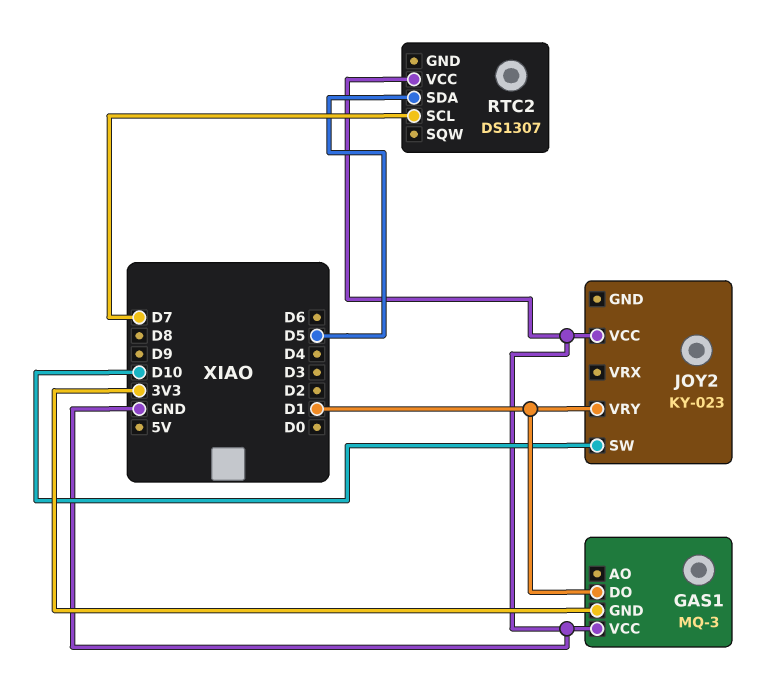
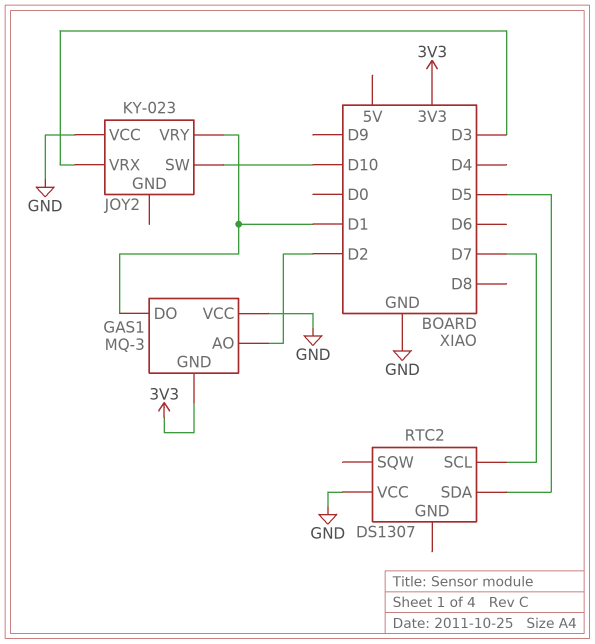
GAS1 pin AO: none -> D2
JOY2 pin VRX: none -> D3

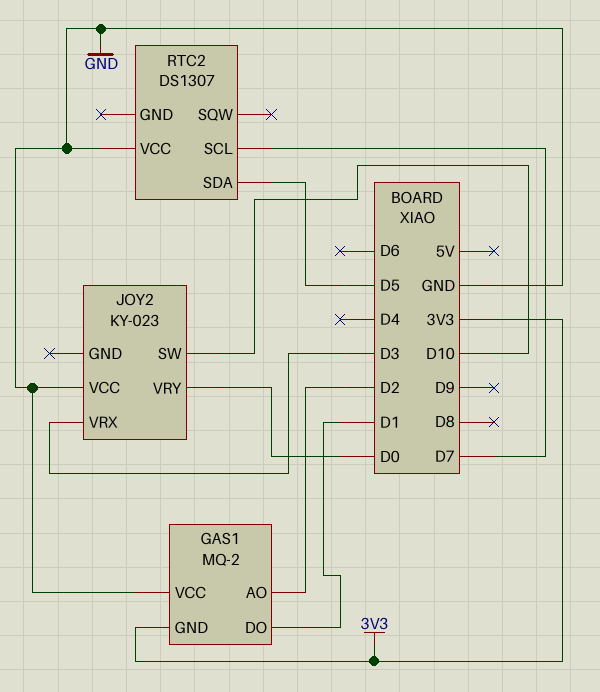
GAS1: MQ-3 -> MQ-2
JOY2 pin VRY: D1 -> D0

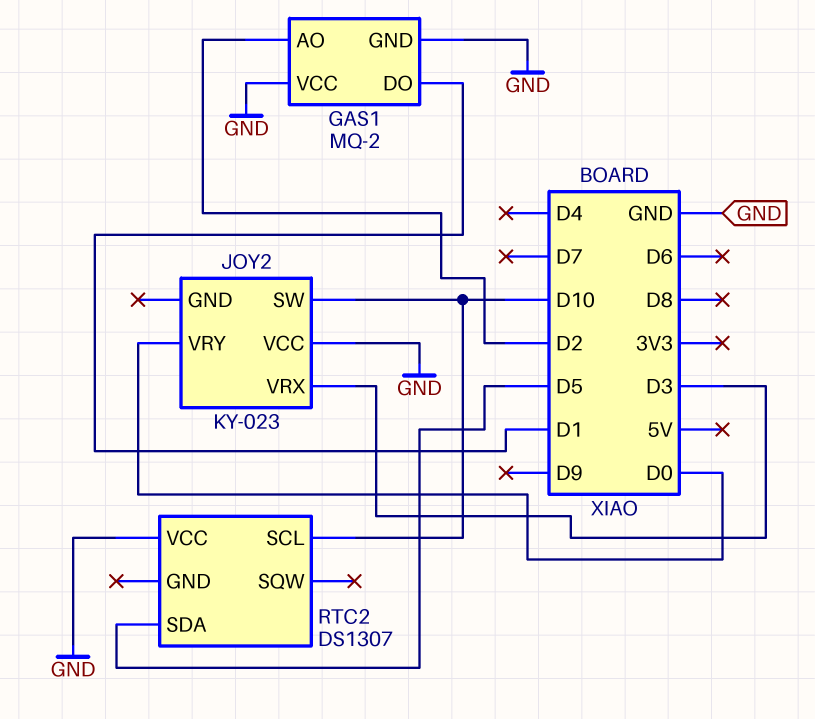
GAS1 pin GND: 3V3 -> GND
RTC2 pin SCL: D7 -> D10

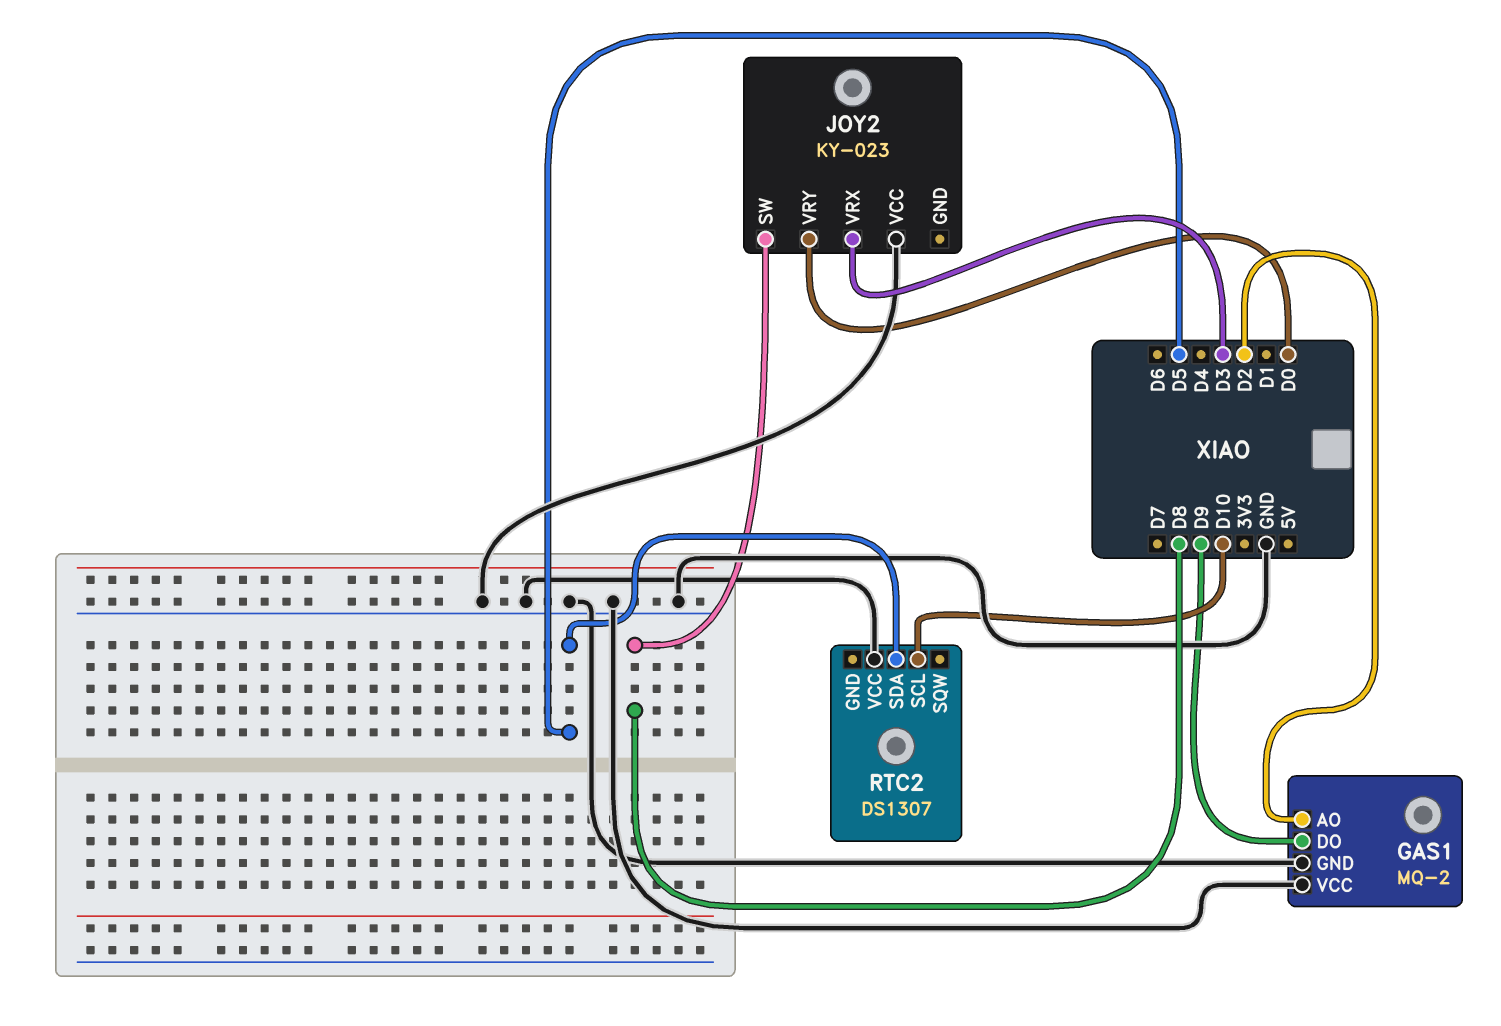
GAS1 pin DO: D1 -> D9
JOY2 pin SW: D10 -> D8

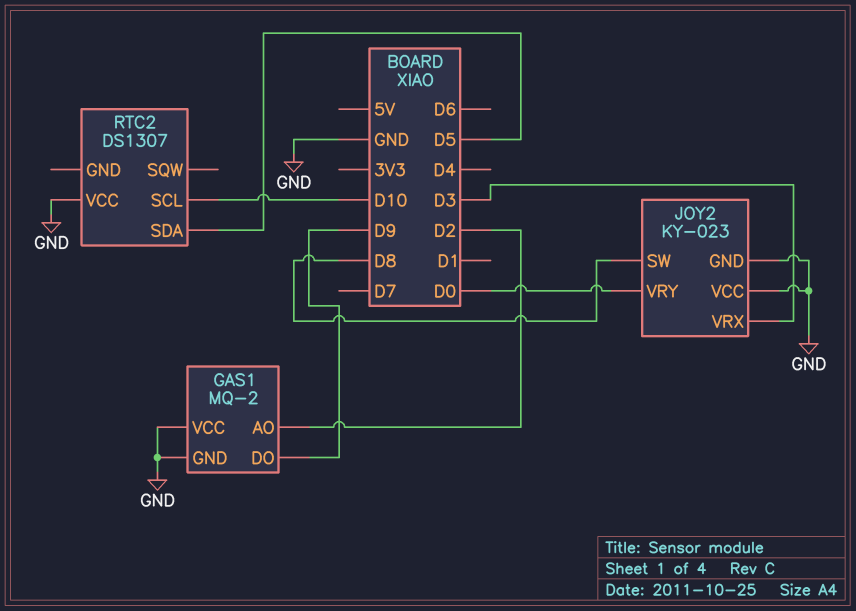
JOY2 pin GND: none -> GND

